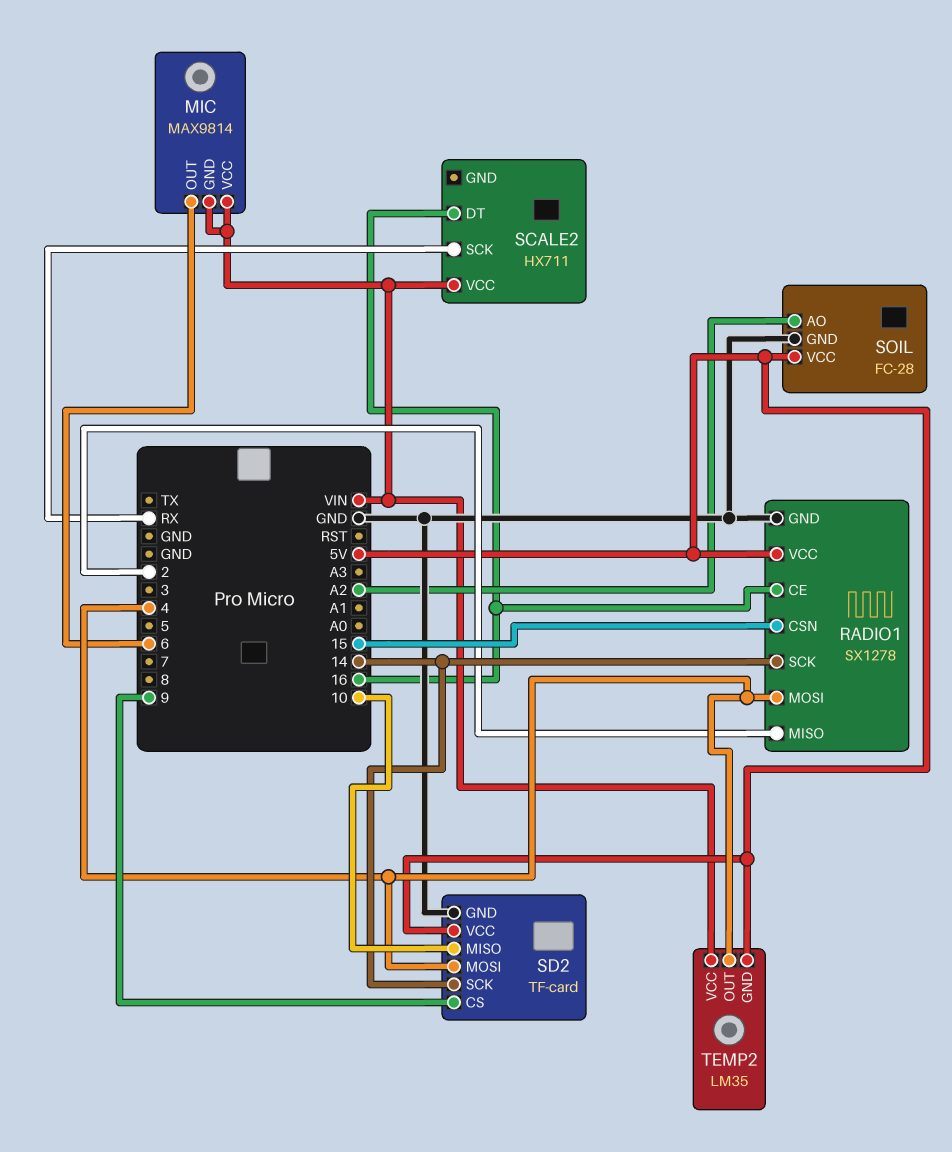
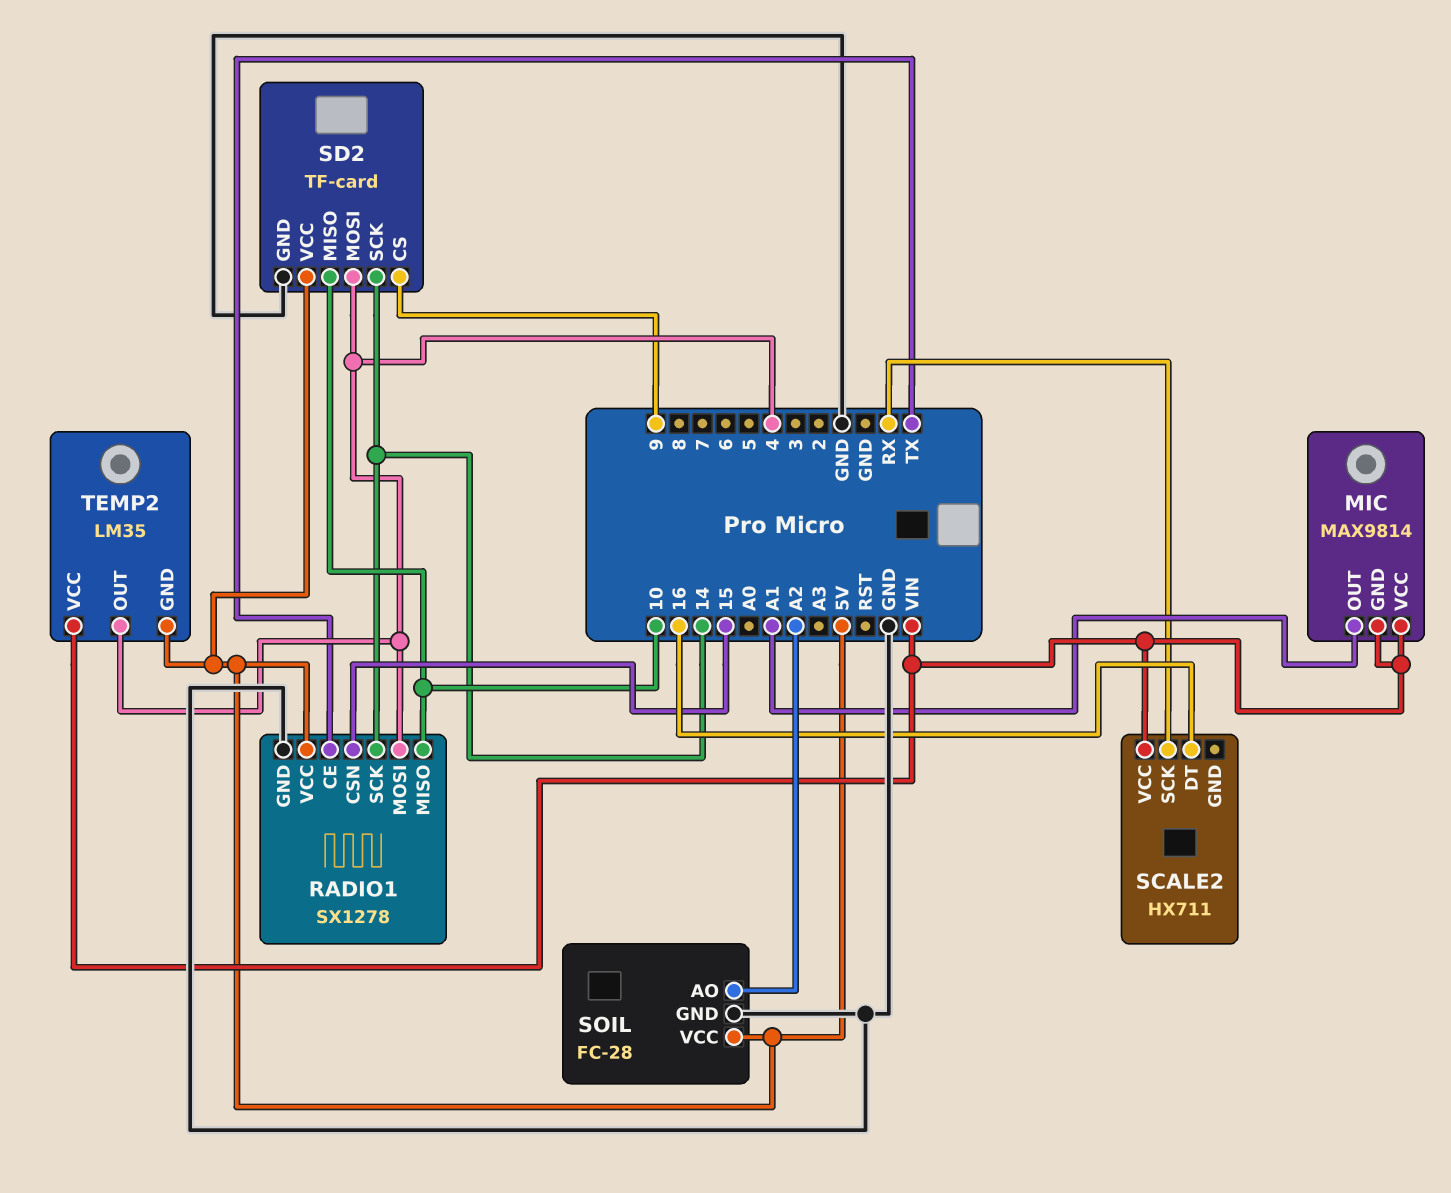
MIC pin OUT: 6 -> A1
RADIO1 pin CE: 16 -> TX
RADIO1 pin MISO: 2 -> 10

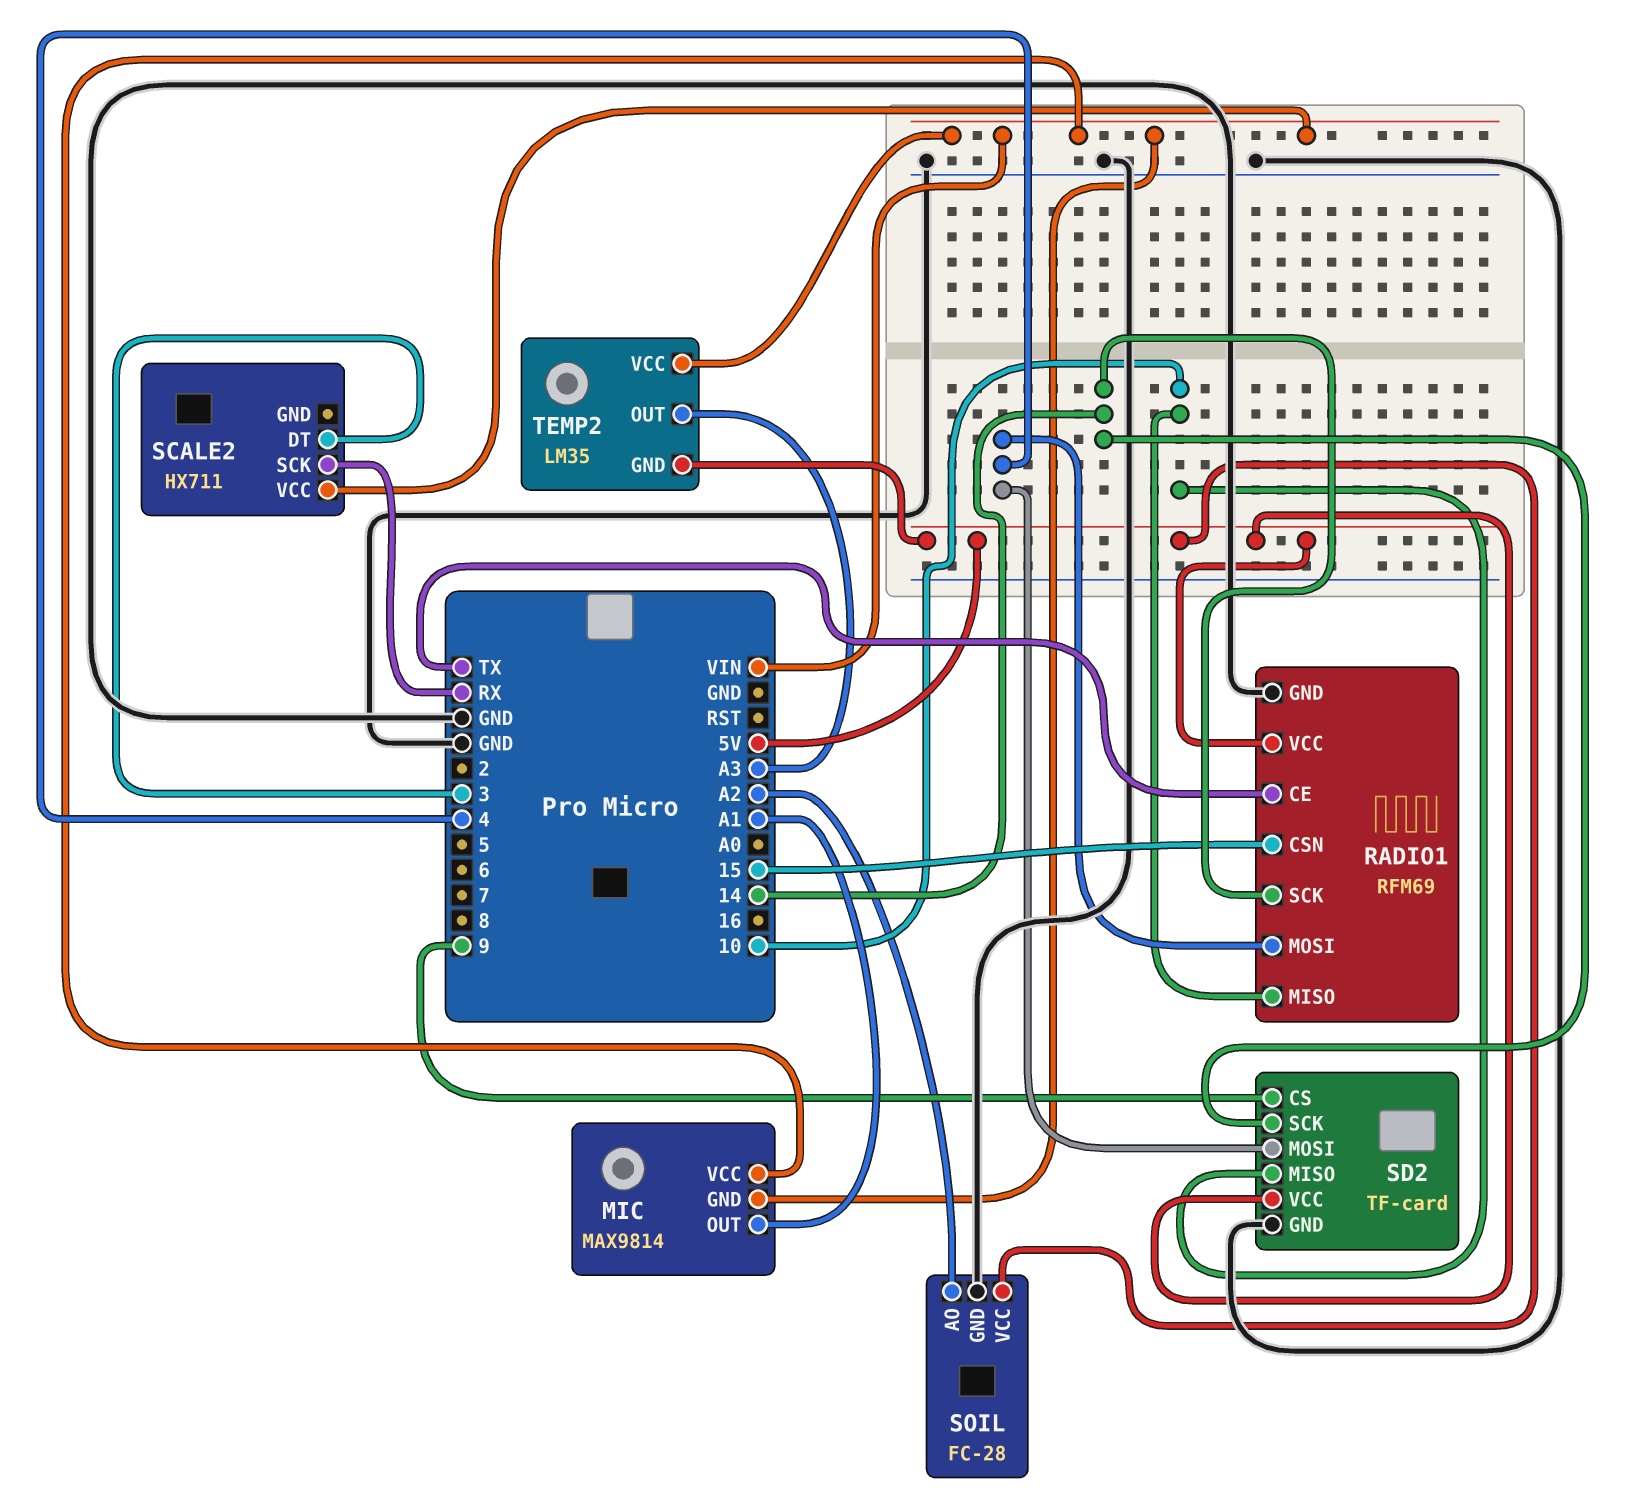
RADIO1: SX1278 -> RFM69
SCALE2 pin DT: 16 -> 3
TEMP2 pin OUT: 4 -> A3

